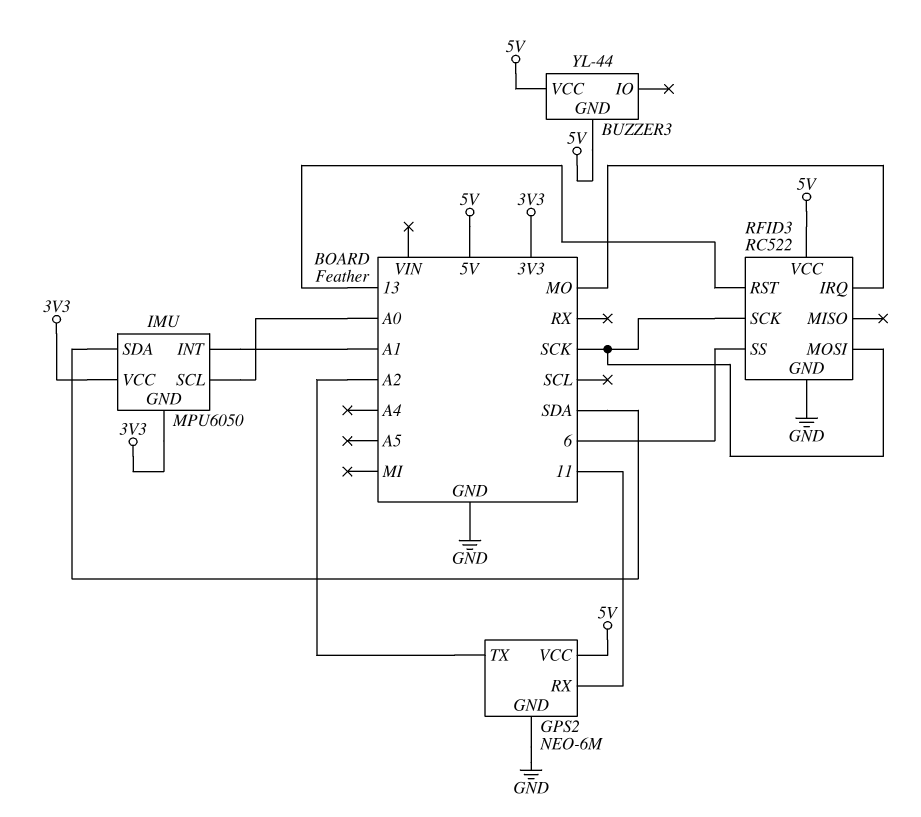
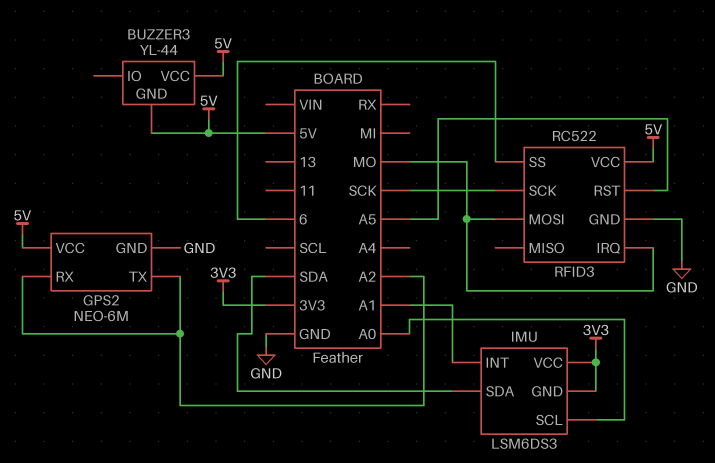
GPS2 pin RX: 11 -> A2
IMU: MPU6050 -> LSM6DS3
RFID3 pin MOSI: SCK -> MO
RFID3 pin RST: 13 -> A5

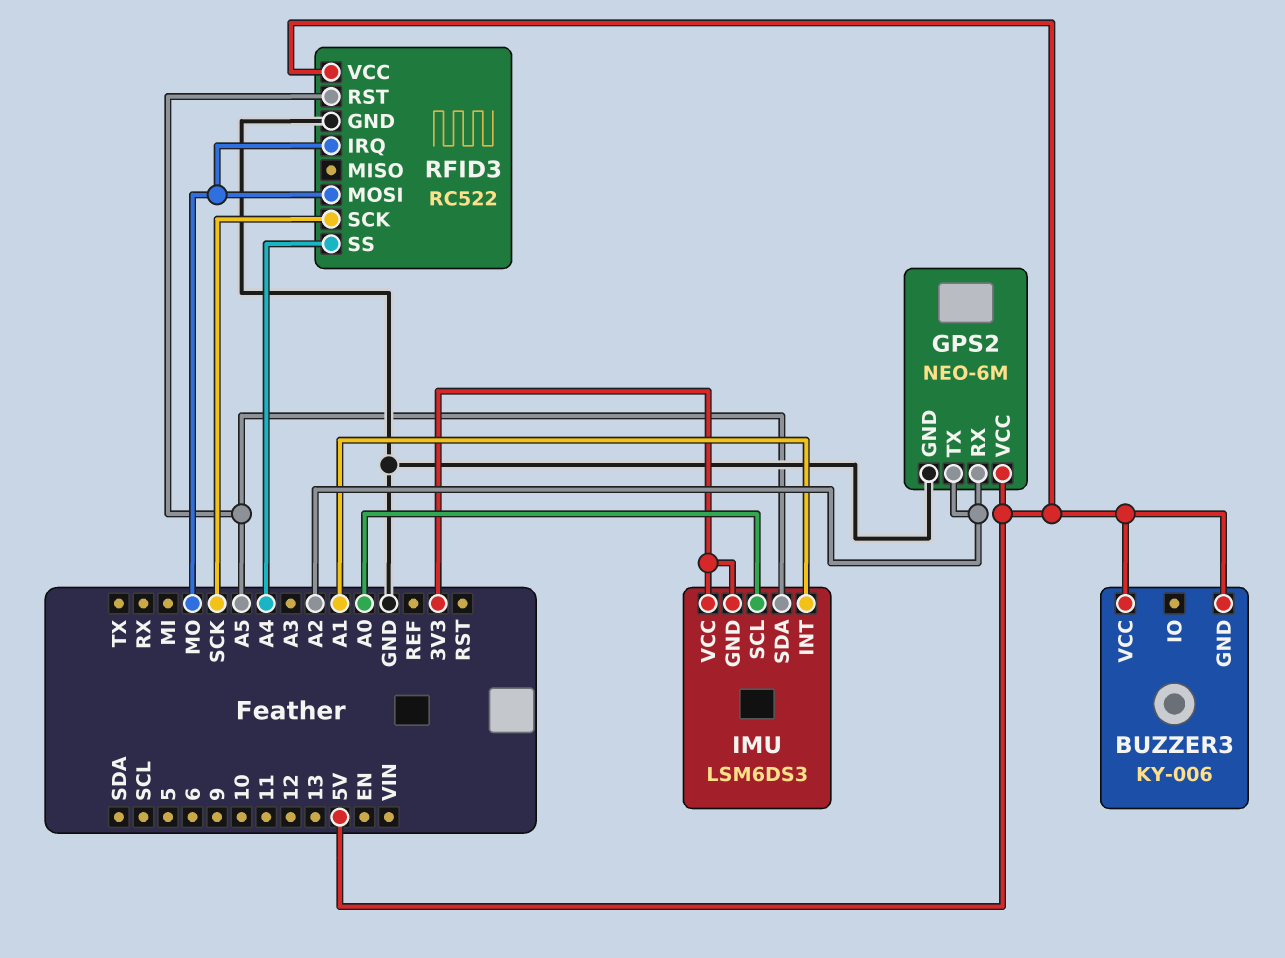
BUZZER3: YL-44 -> KY-006
IMU pin SDA: SDA -> A5
RFID3 pin SS: 6 -> A4

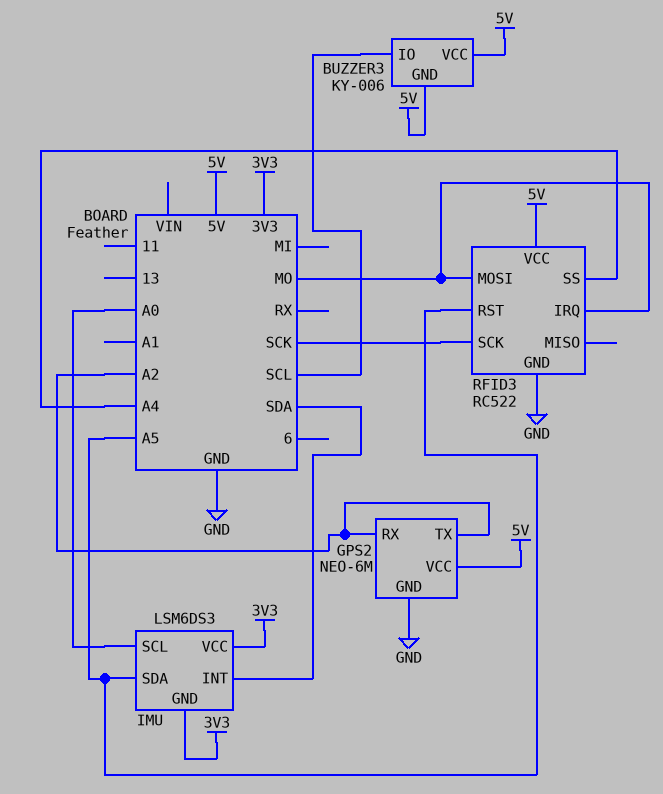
BUZZER3 pin IO: none -> SCL
IMU pin INT: A1 -> SDA

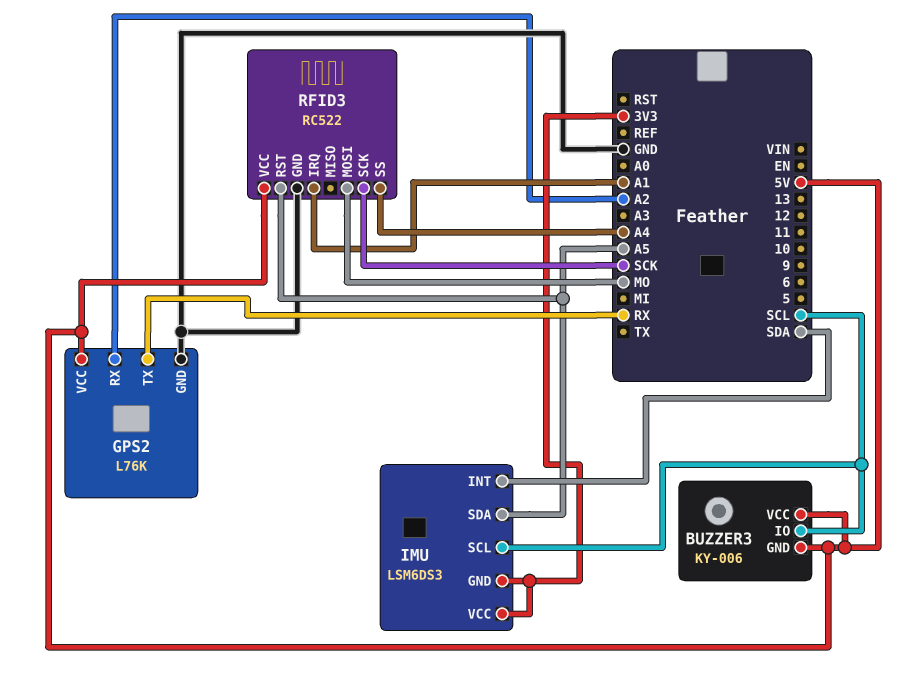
GPS2: NEO-6M -> L76K
GPS2 pin TX: A2 -> RX
IMU pin SCL: A0 -> SCL
RFID3 pin IRQ: MO -> A1

